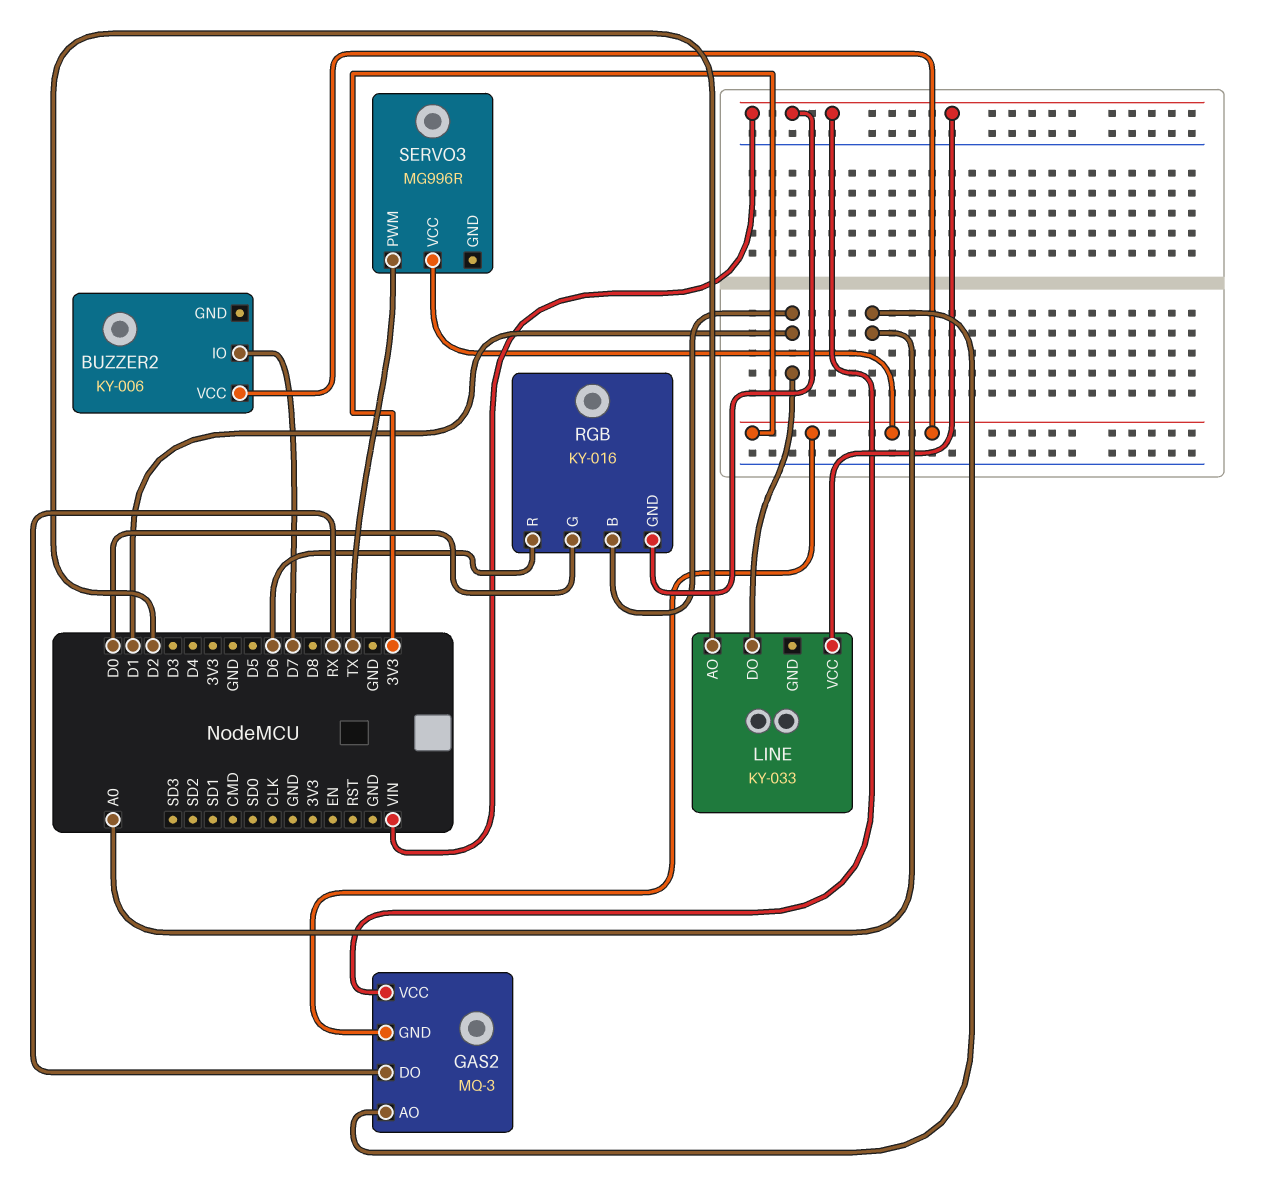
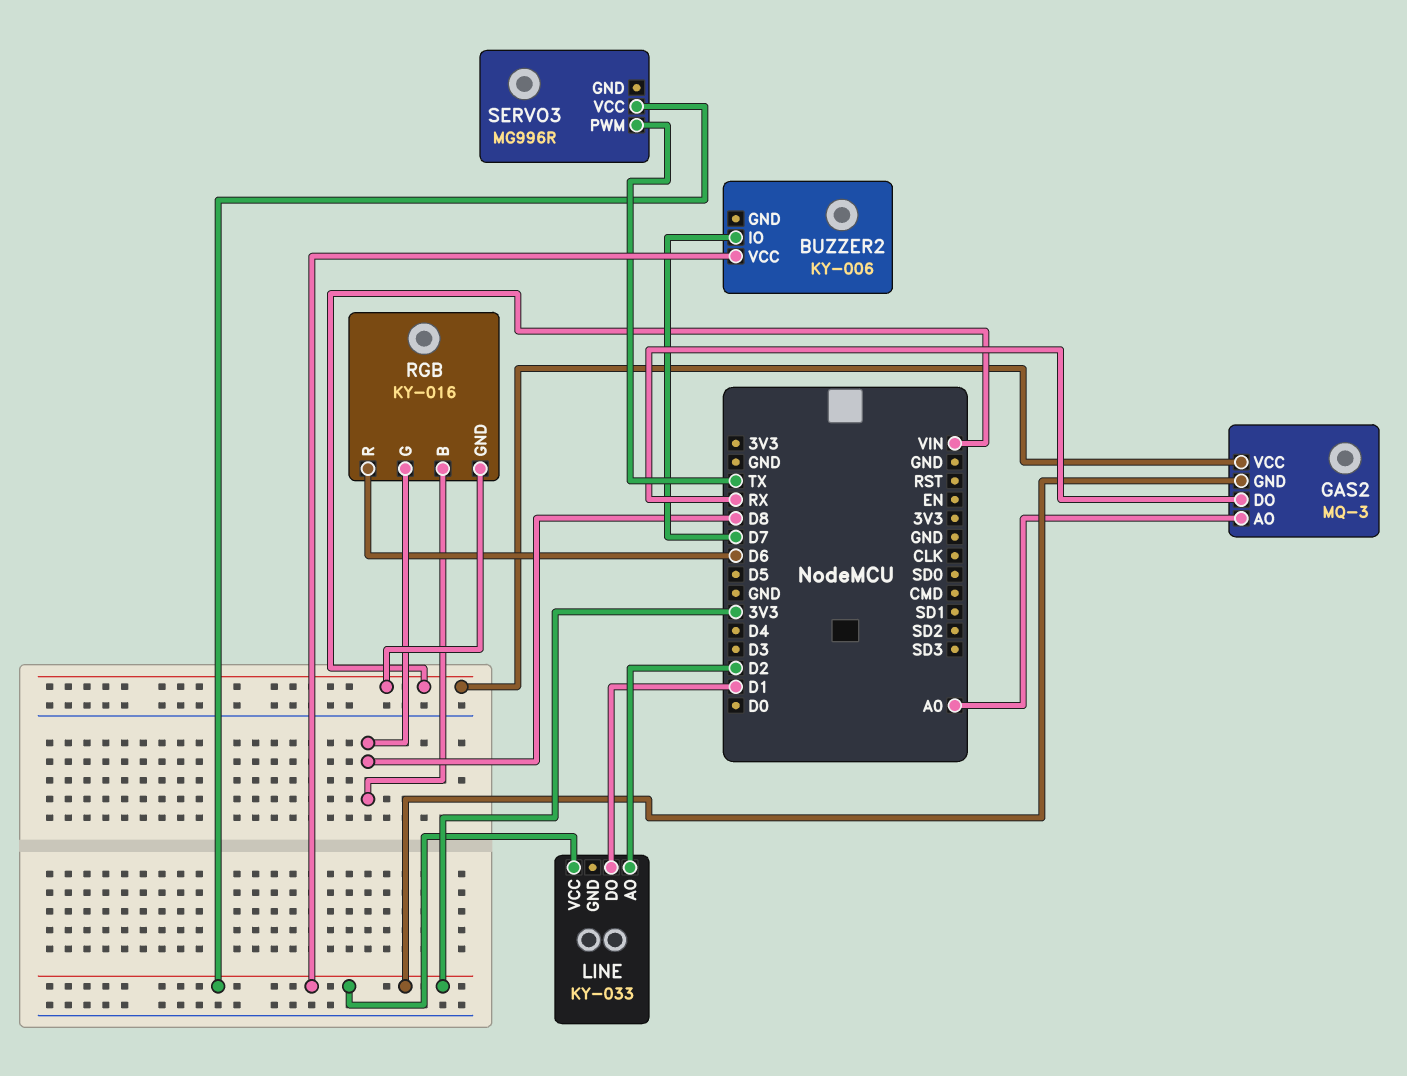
LINE pin VCC: VIN -> 3V3
RGB pin B: D1 -> D8
RGB pin G: D0 -> D8

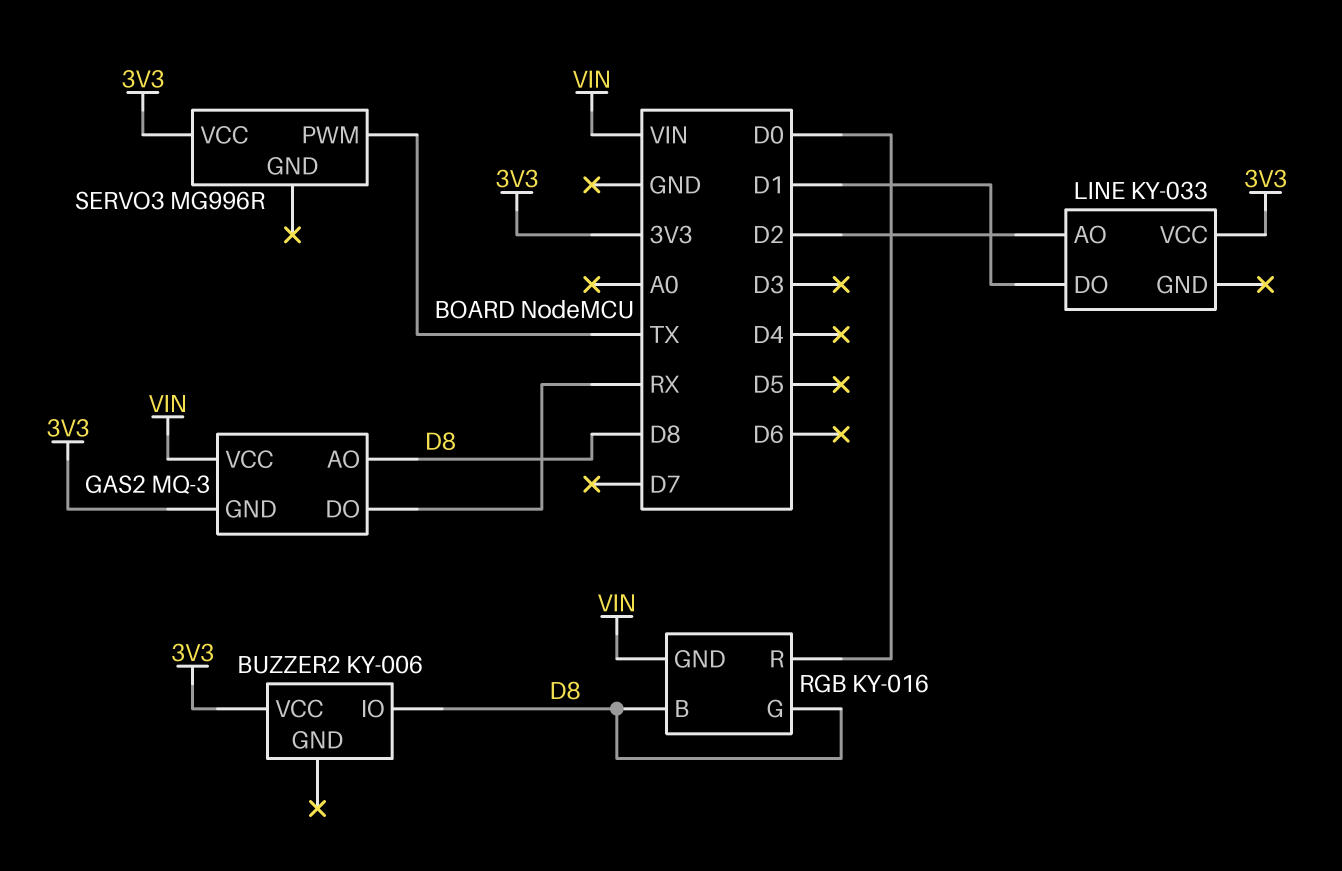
BUZZER2 pin IO: D7 -> D8
GAS2 pin AO: A0 -> D8
RGB pin R: D6 -> D0

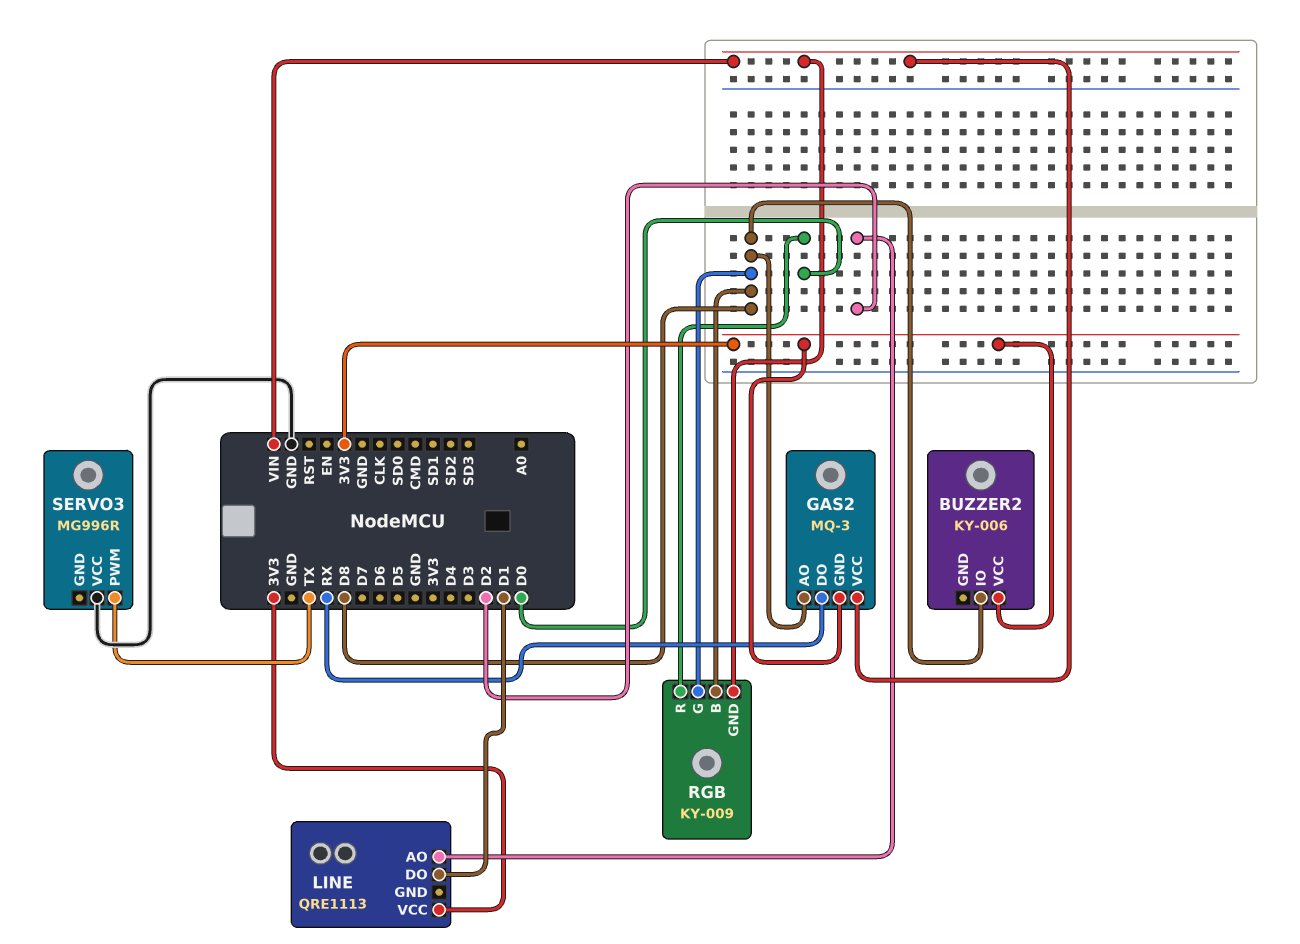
LINE: KY-033 -> QRE1113
RGB: KY-016 -> KY-009
SERVO3 pin VCC: 3V3 -> GND

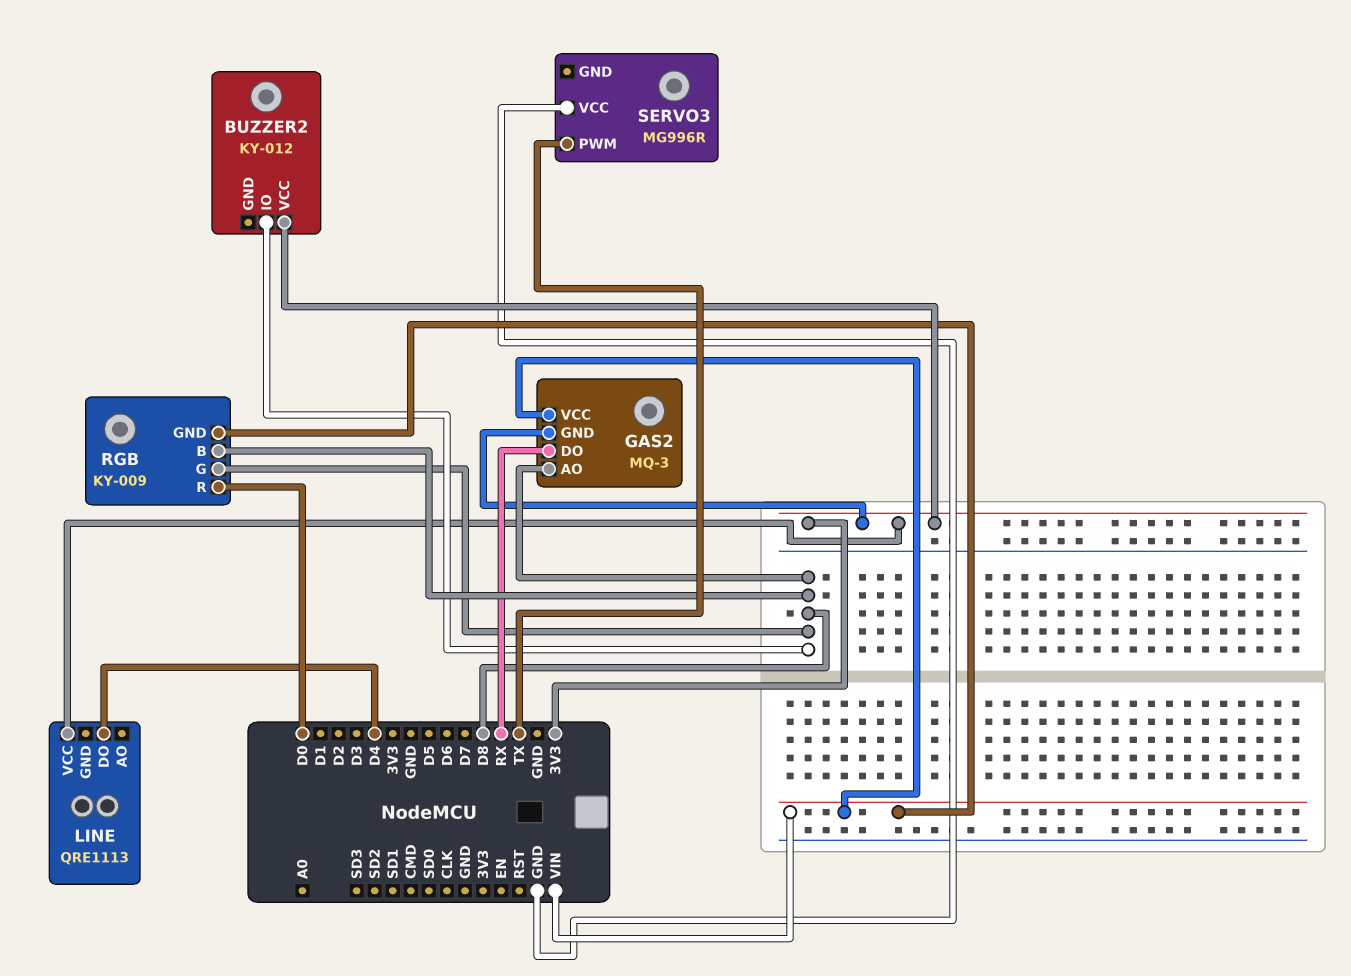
BUZZER2: KY-006 -> KY-012
LINE pin AO: D2 -> none
LINE pin DO: D1 -> D4

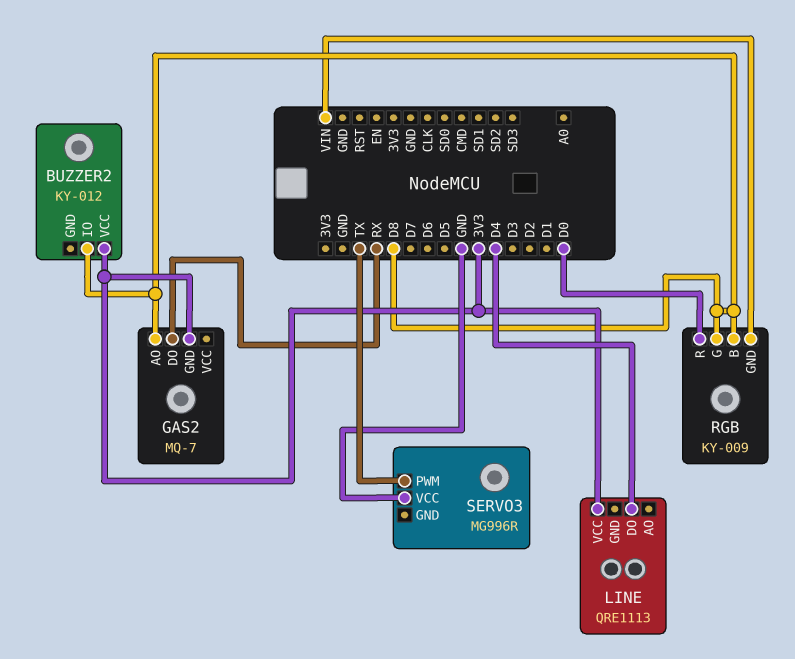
GAS2: MQ-3 -> MQ-7
GAS2 pin VCC: VIN -> none

